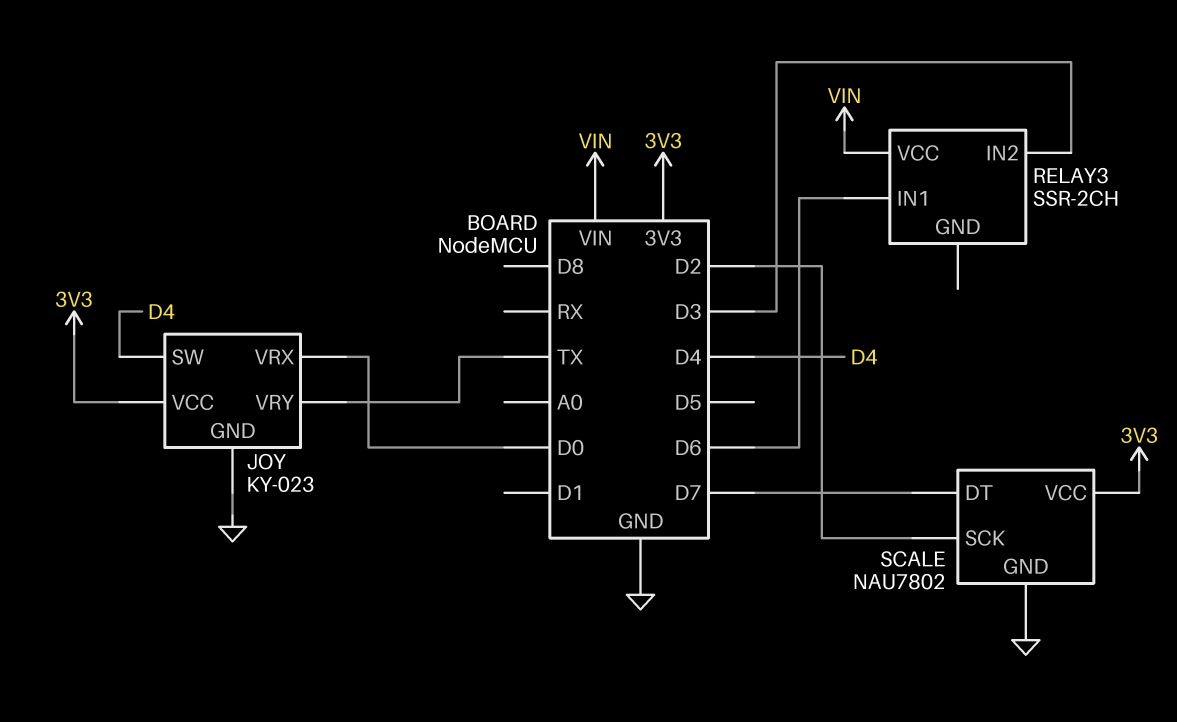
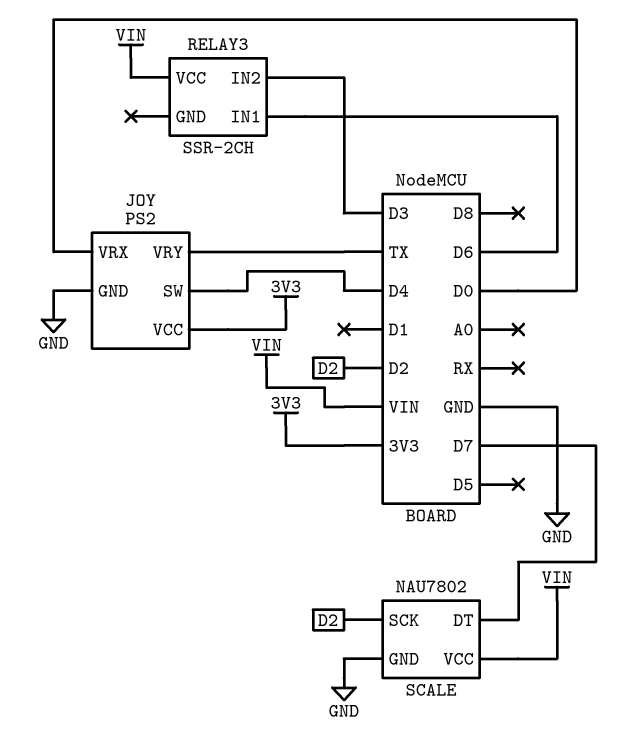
JOY: KY-023 -> PS2
SCALE pin VCC: 3V3 -> VIN

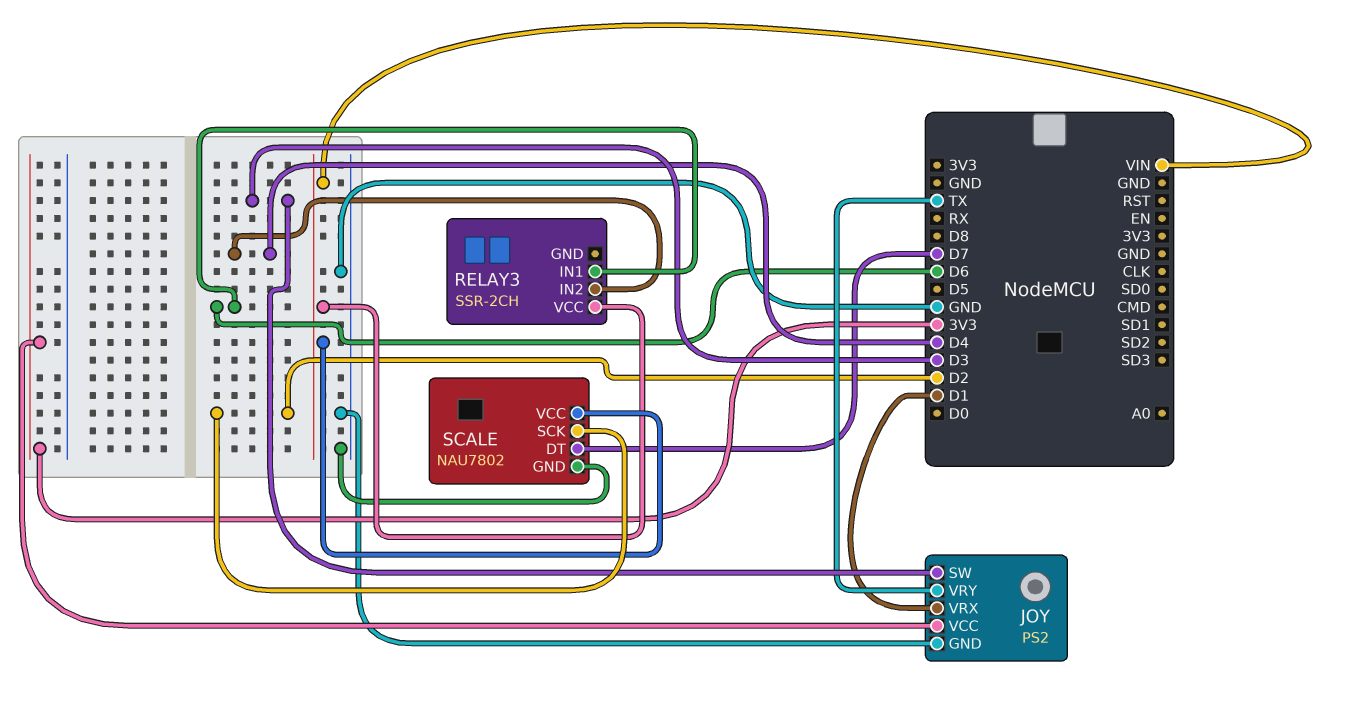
JOY pin SW: D4 -> D3
JOY pin VRX: D0 -> D1
RELAY3 pin IN2: D3 -> D4

